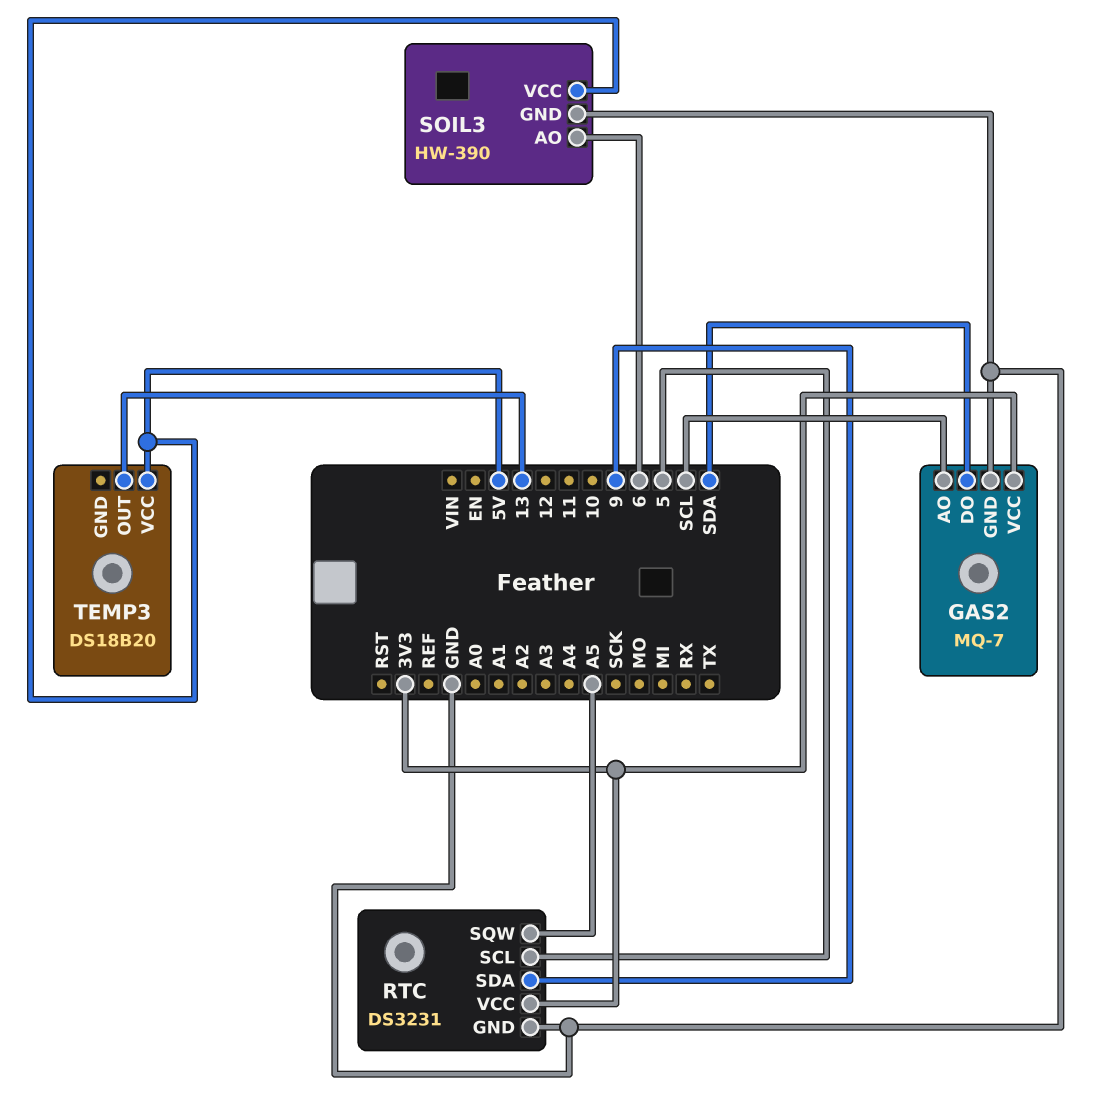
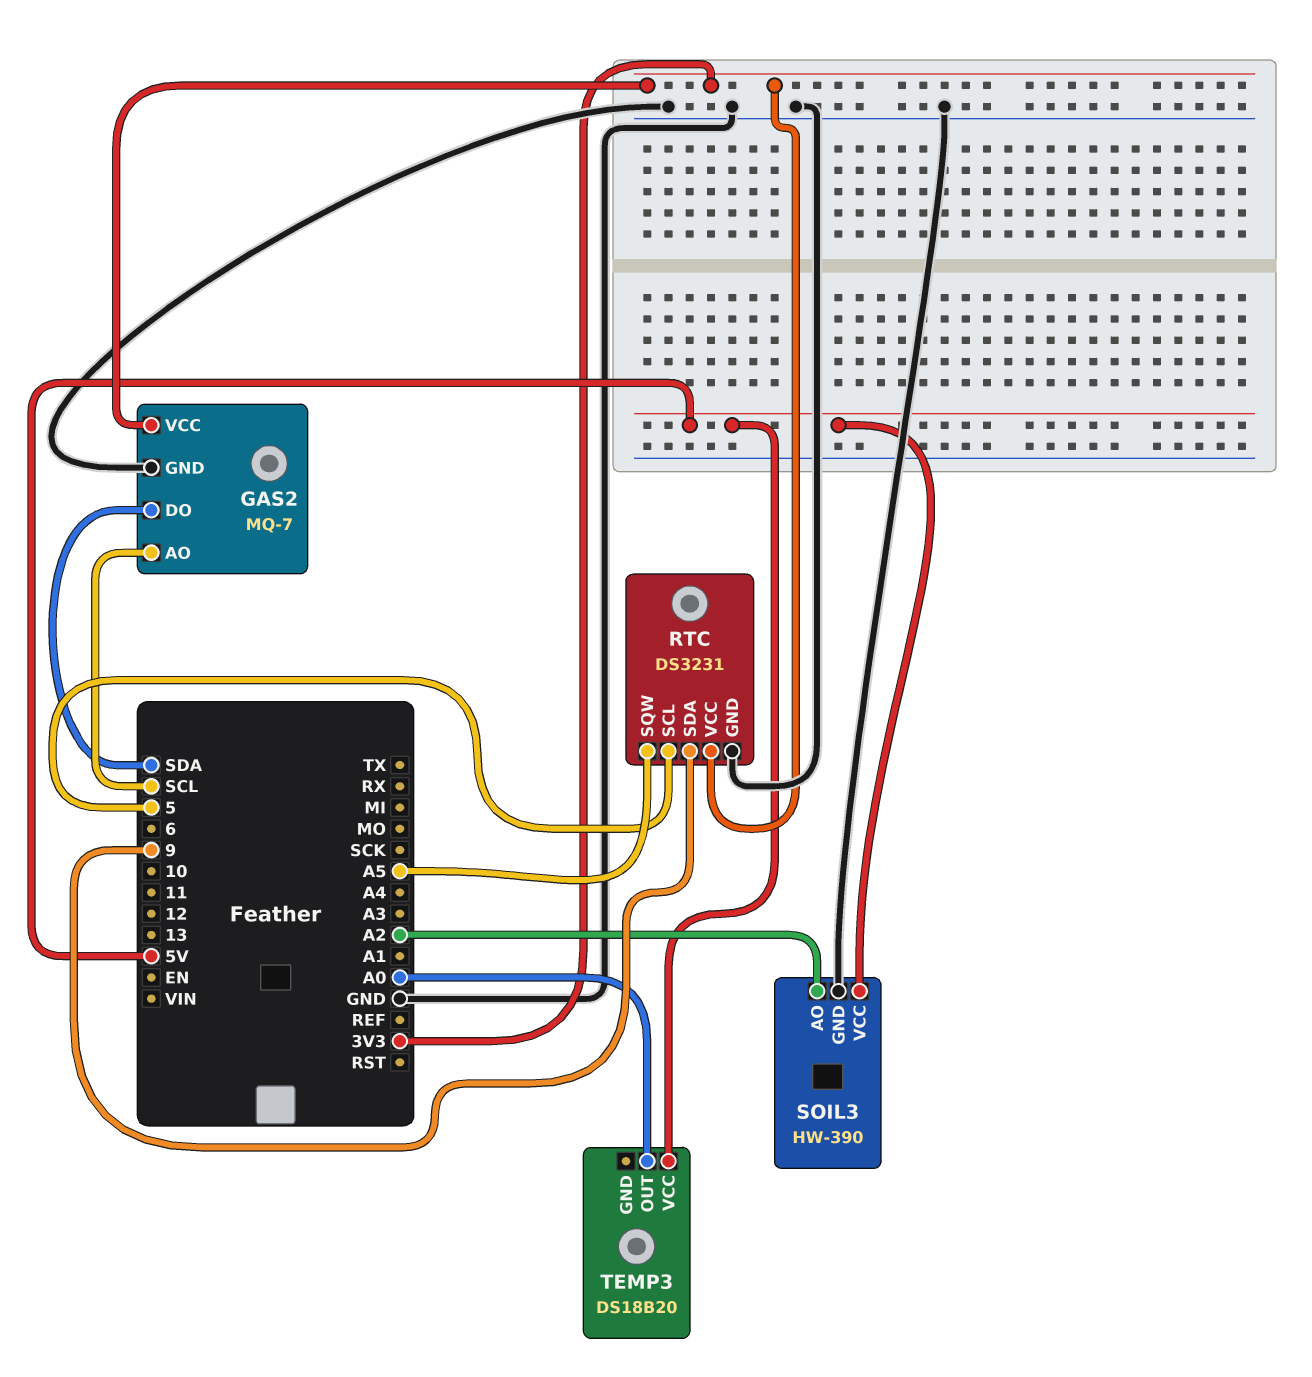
SOIL3 pin AO: 6 -> A2
TEMP3 pin OUT: 13 -> A0

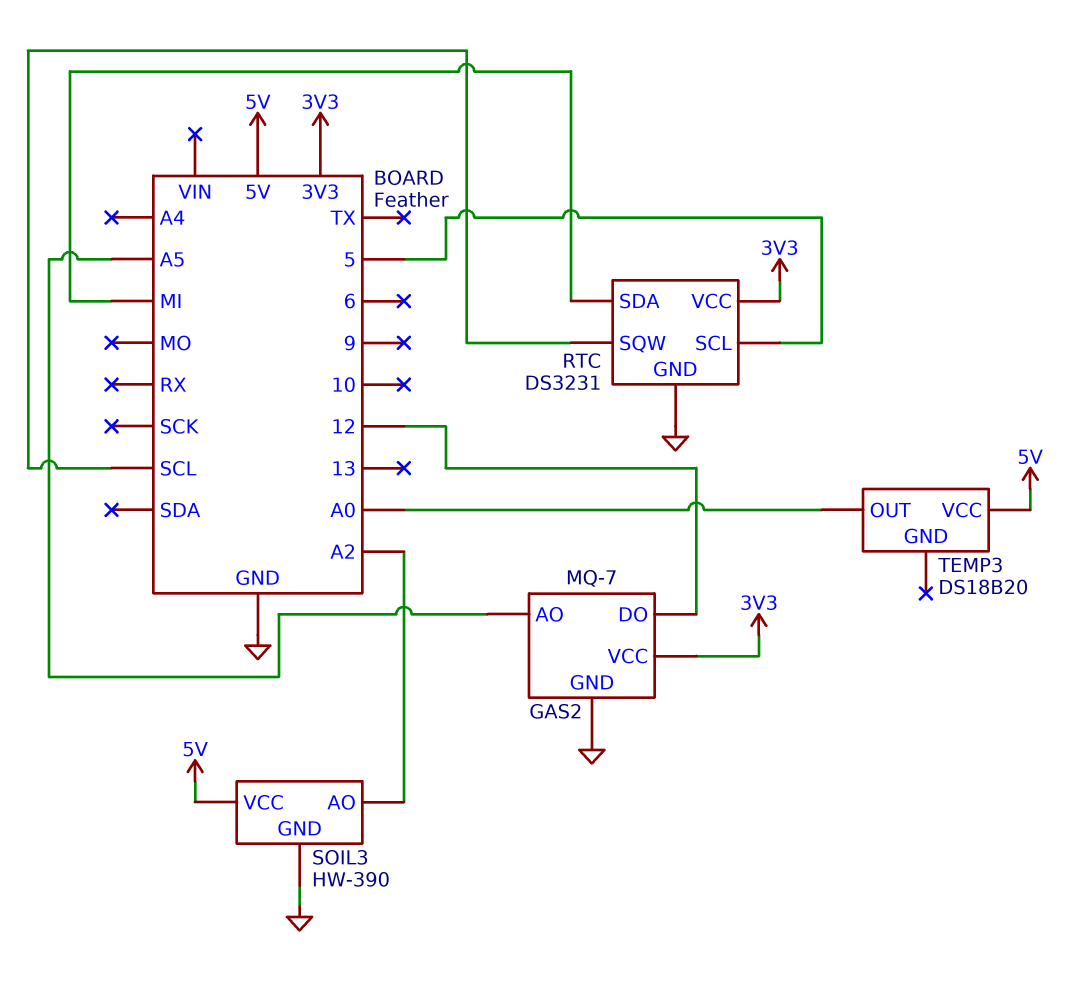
GAS2 pin AO: SCL -> A5
GAS2 pin DO: SDA -> 12
RTC pin SDA: 9 -> MI
RTC pin SQW: A5 -> SCL

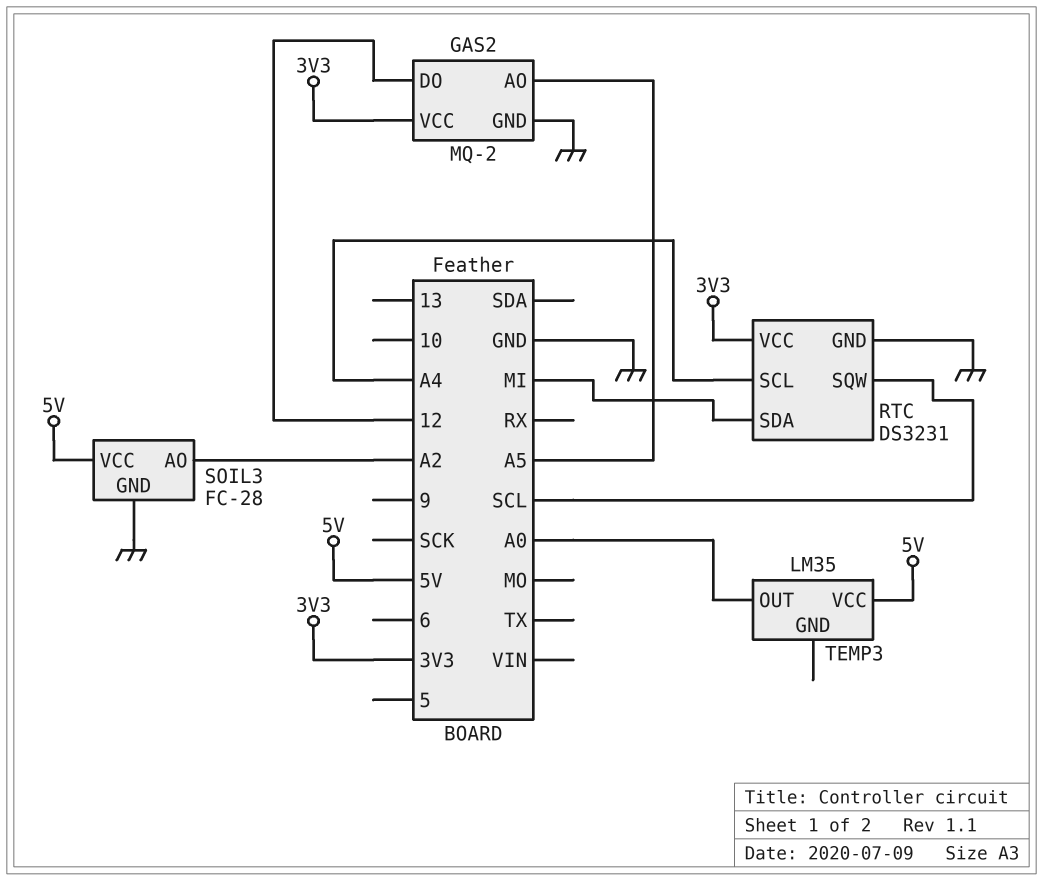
GAS2: MQ-7 -> MQ-2
RTC pin SCL: 5 -> A4
SOIL3: HW-390 -> FC-28
TEMP3: DS18B20 -> LM35

